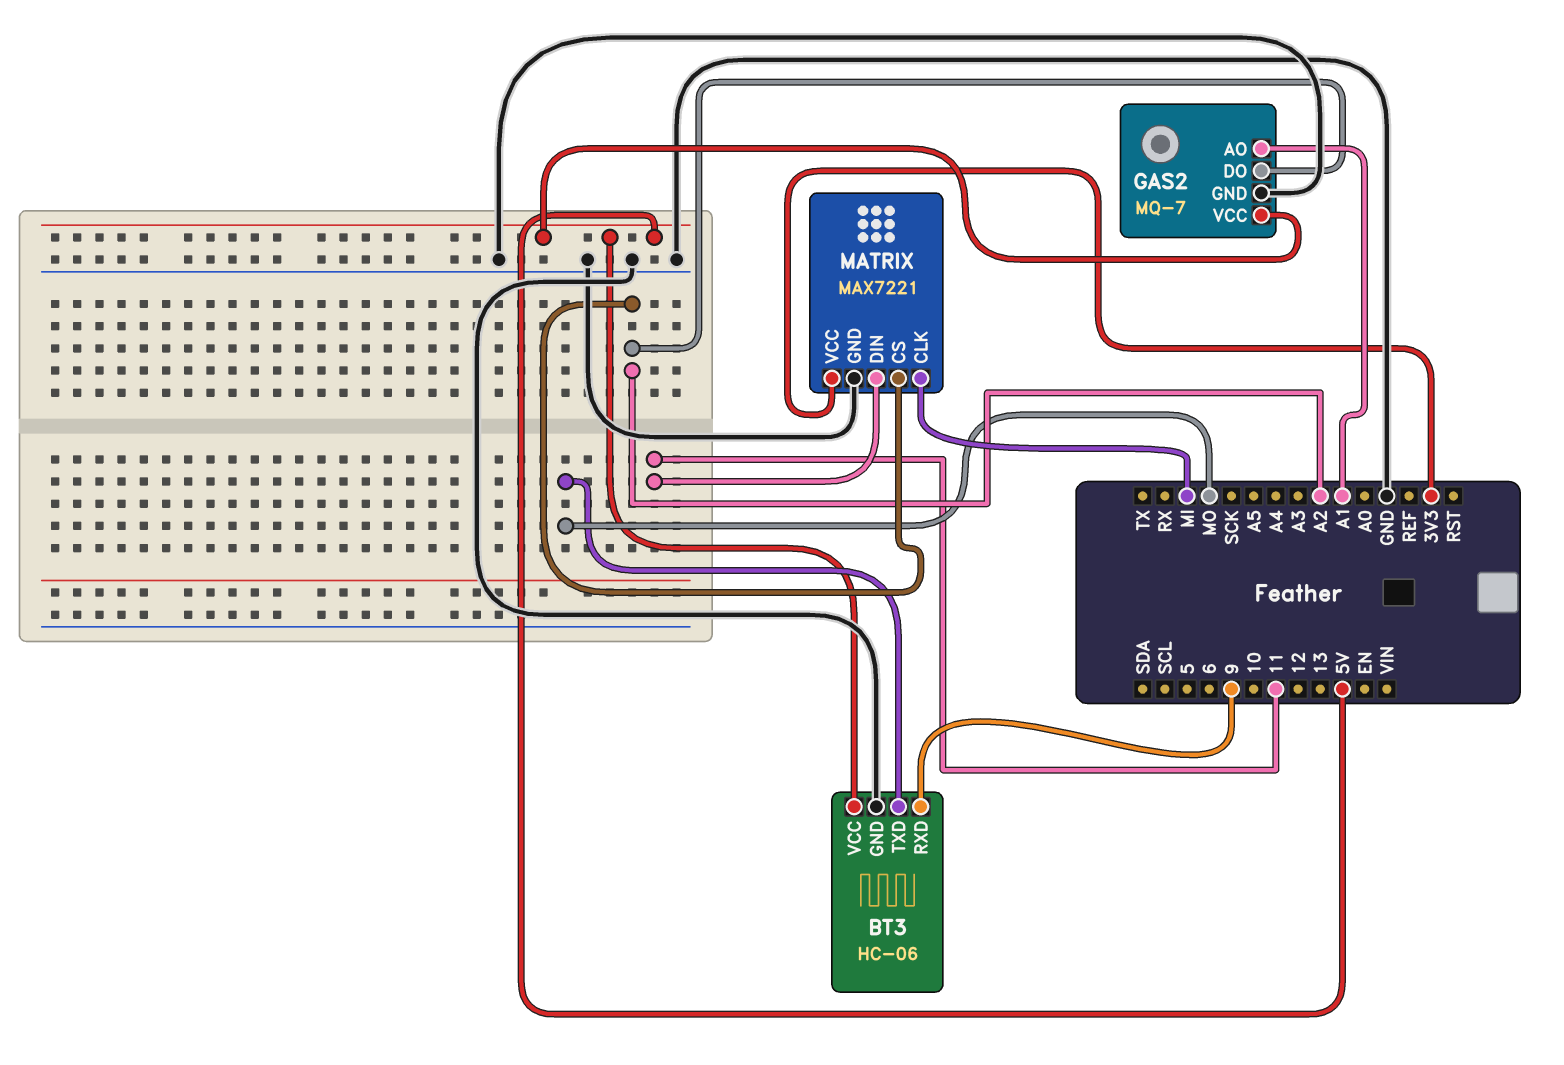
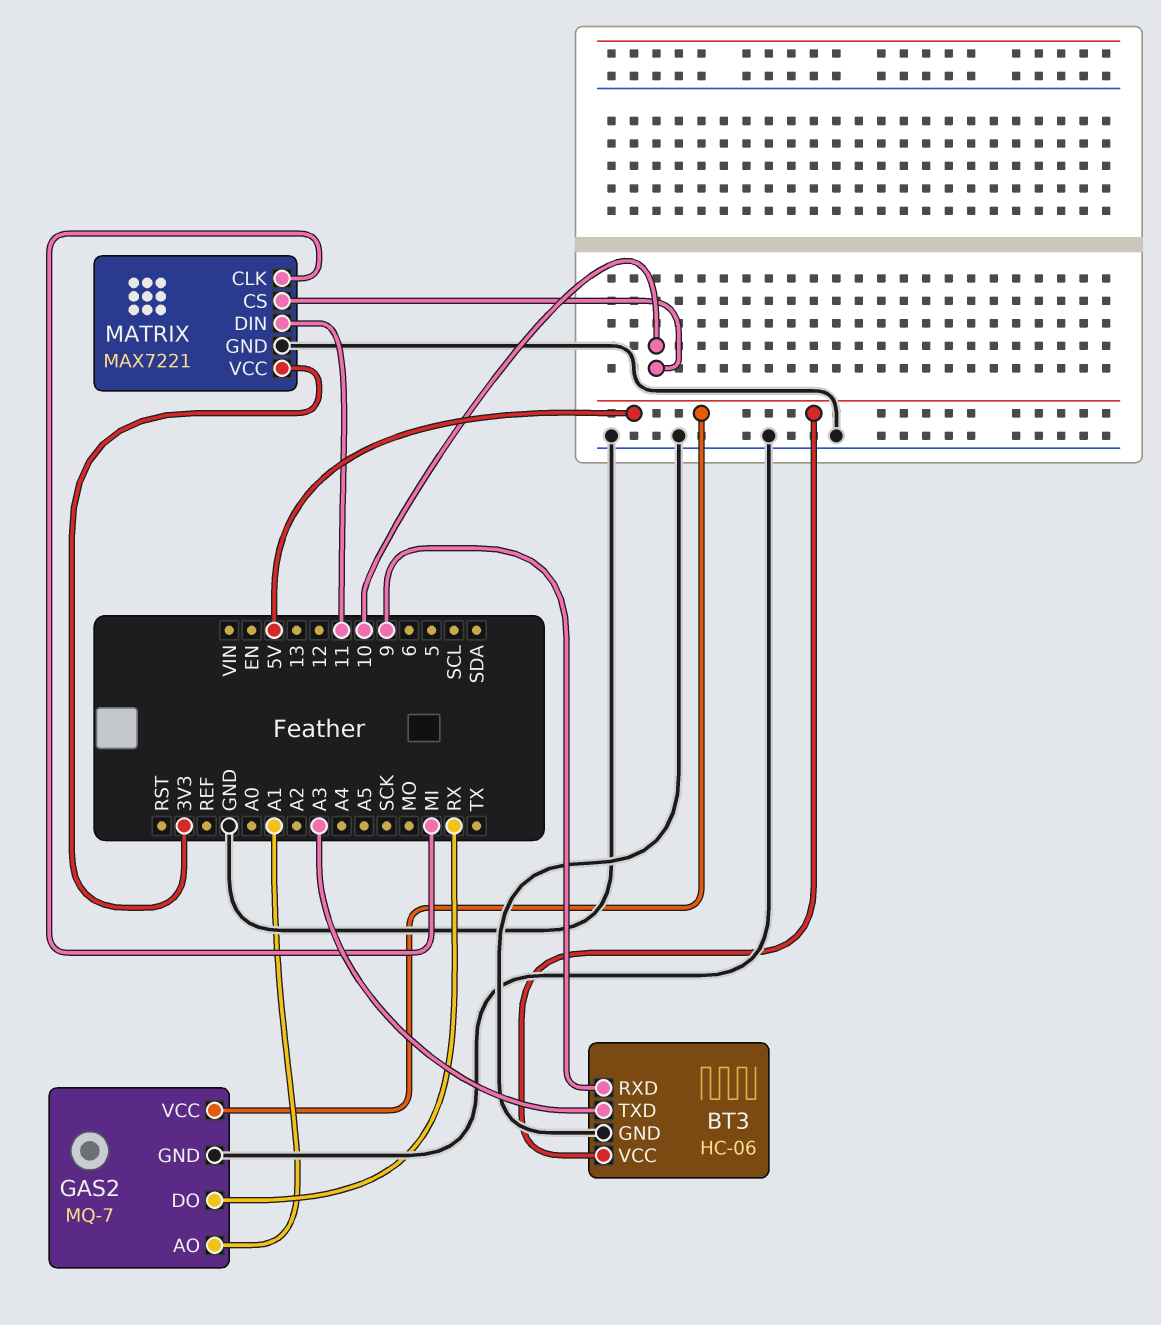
BT3 pin TXD: MO -> A3
GAS2 pin DO: A2 -> RX
MATRIX pin CS: A2 -> 10

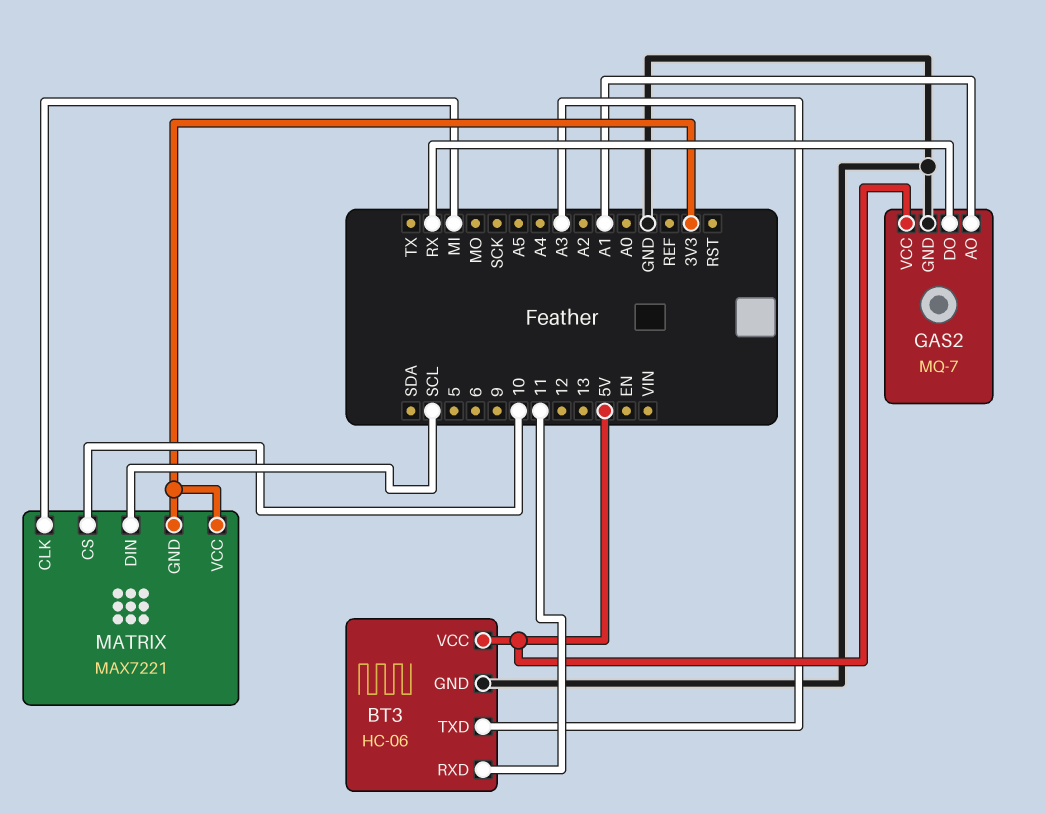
BT3 pin RXD: 9 -> 11
MATRIX pin DIN: 11 -> SCL
MATRIX pin GND: GND -> 3V3

